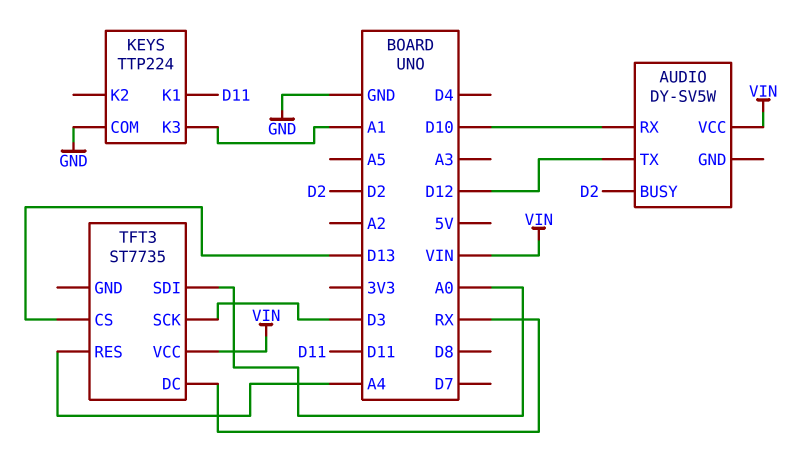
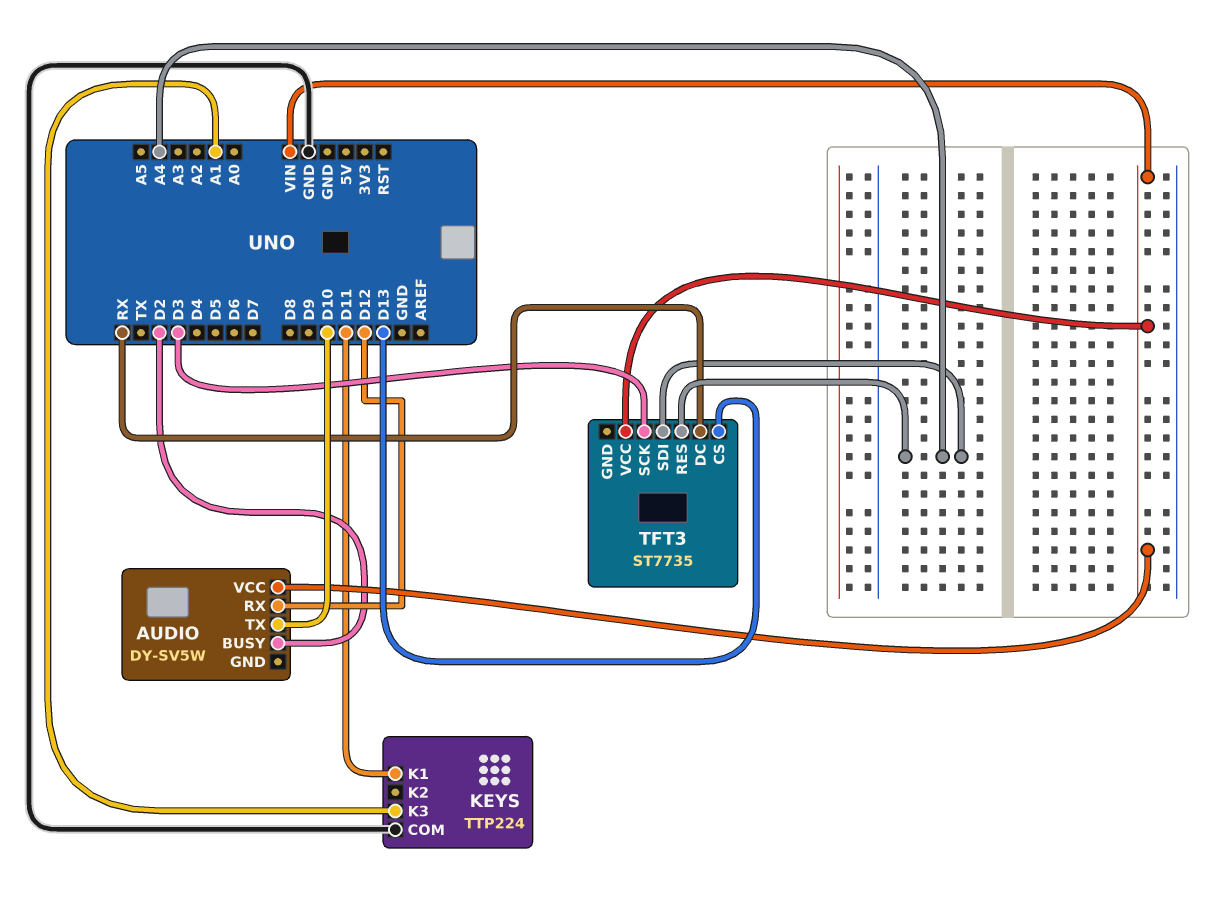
AUDIO pin RX: D10 -> D12
AUDIO pin TX: D12 -> D10
TFT3 pin SDI: A0 -> A4

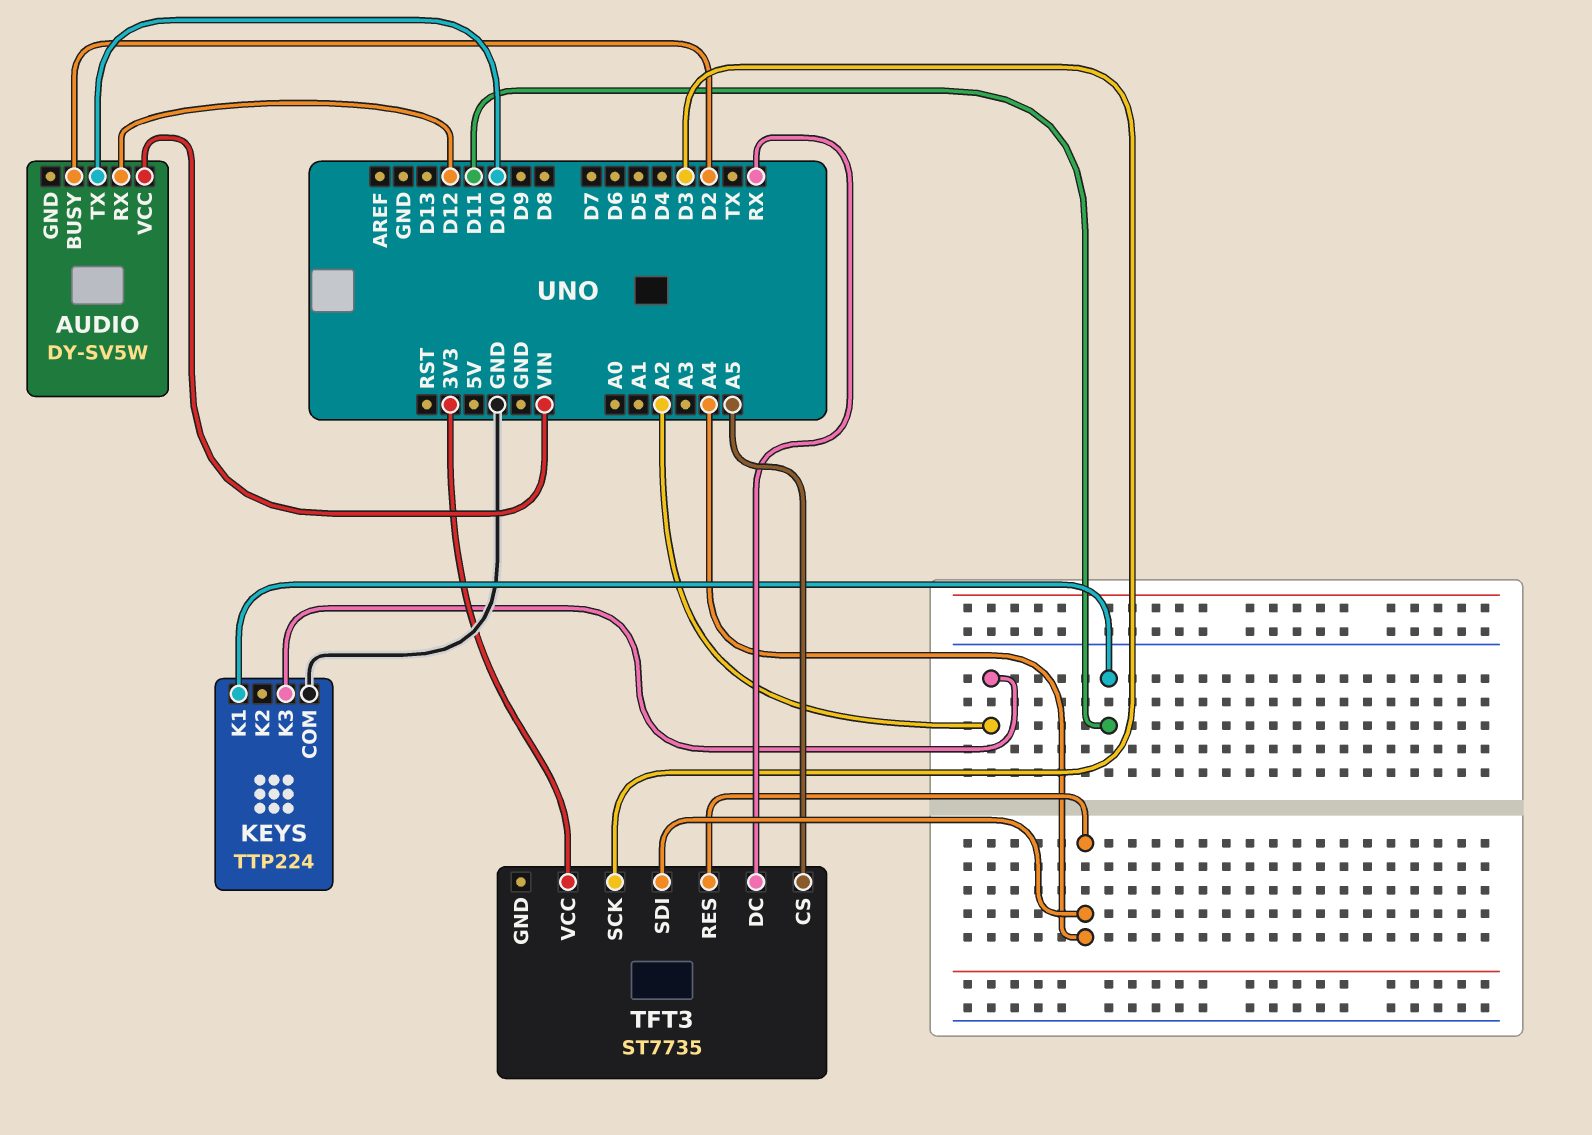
KEYS pin K3: A1 -> A2
TFT3 pin CS: D13 -> A5
TFT3 pin VCC: VIN -> 3V3

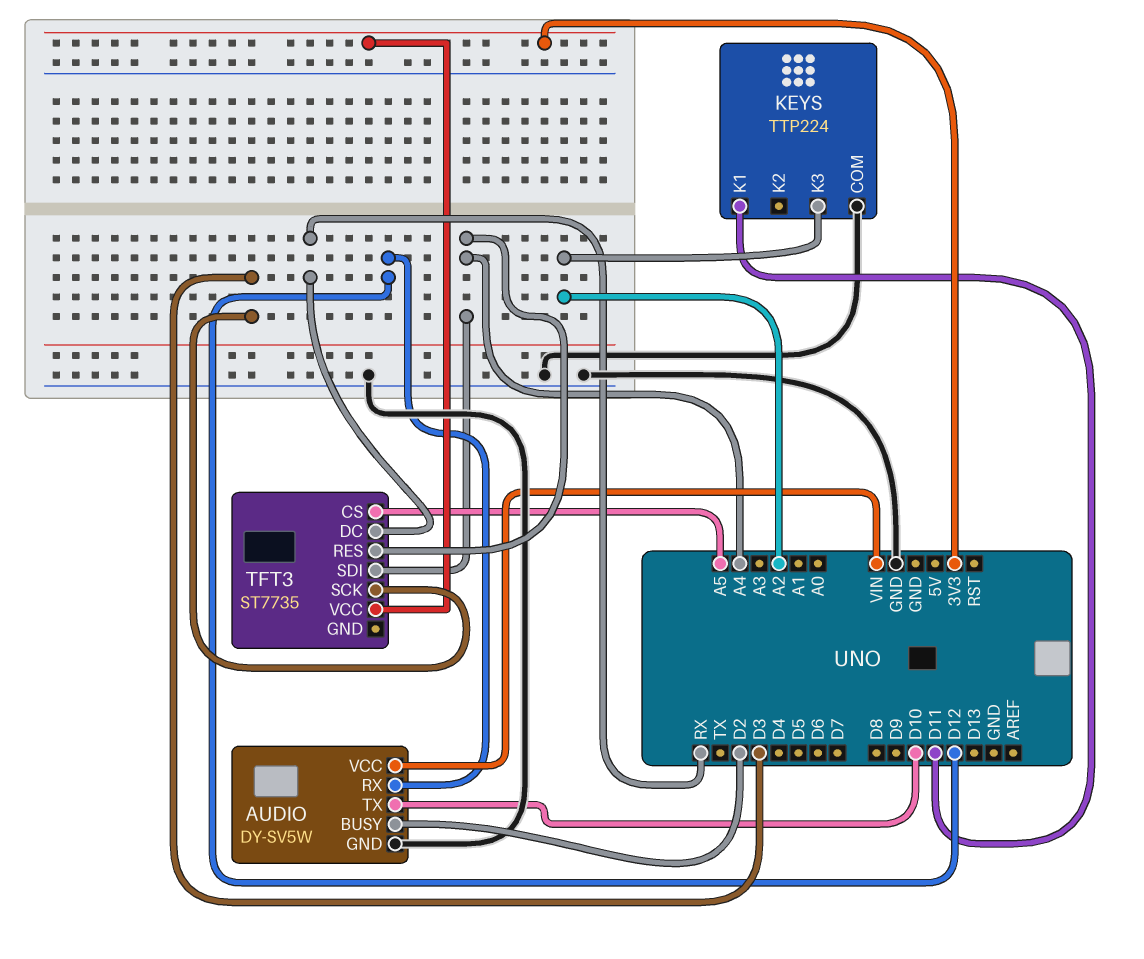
AUDIO pin GND: none -> GND

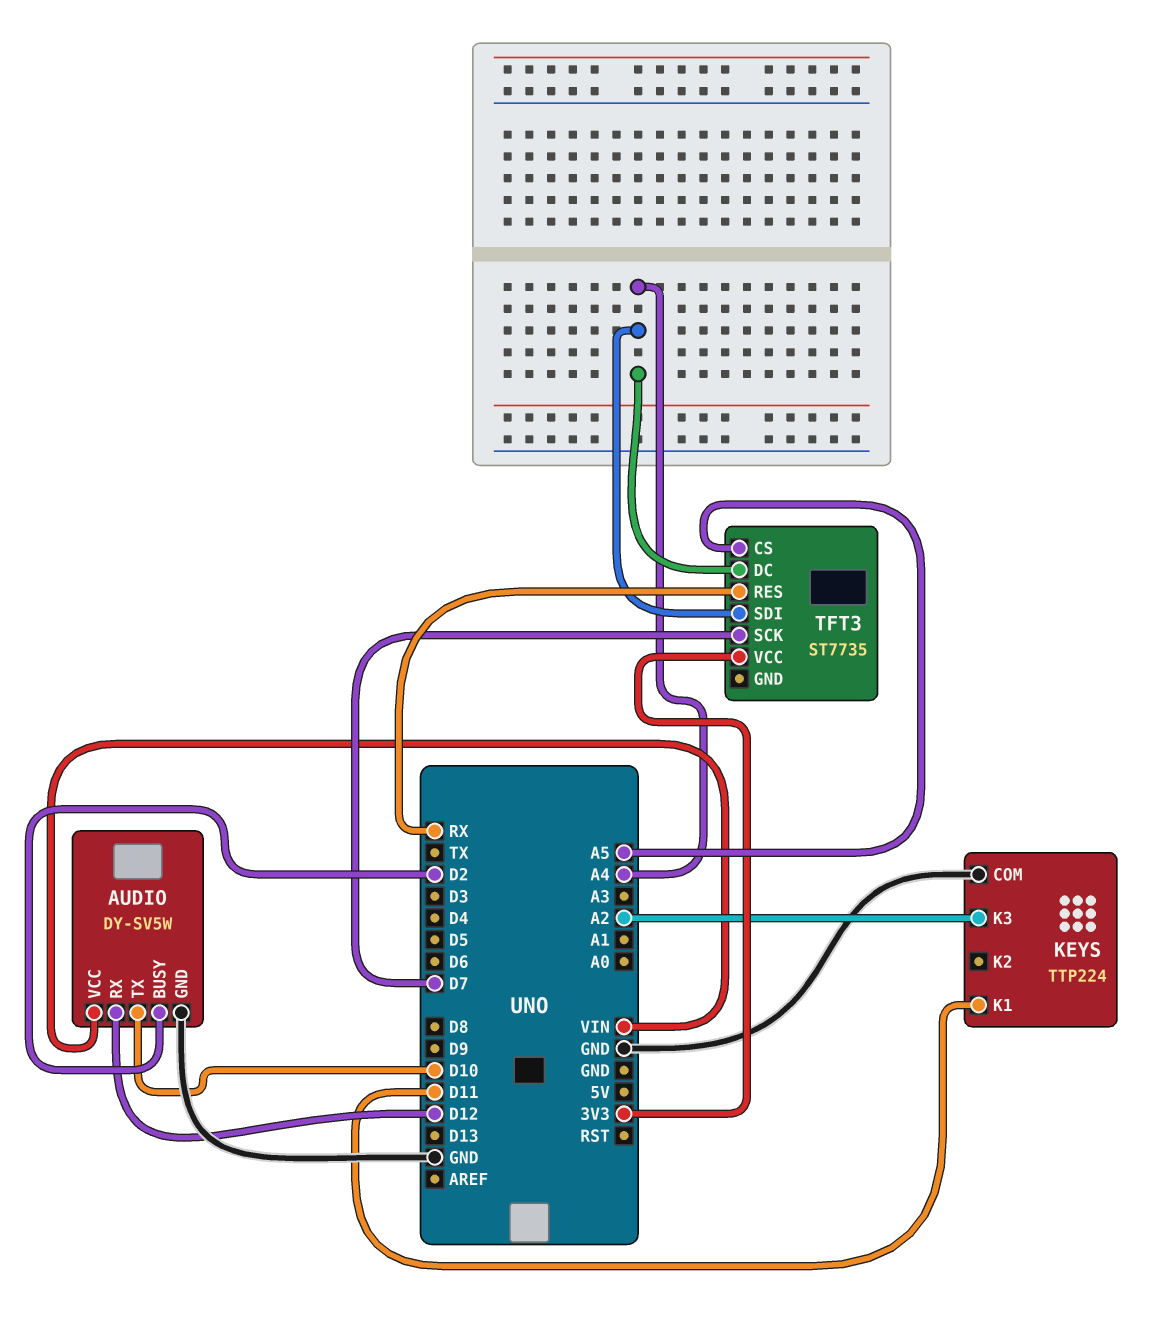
TFT3 pin DC: RX -> A4
TFT3 pin RES: A4 -> RX
TFT3 pin SCK: D3 -> D7

